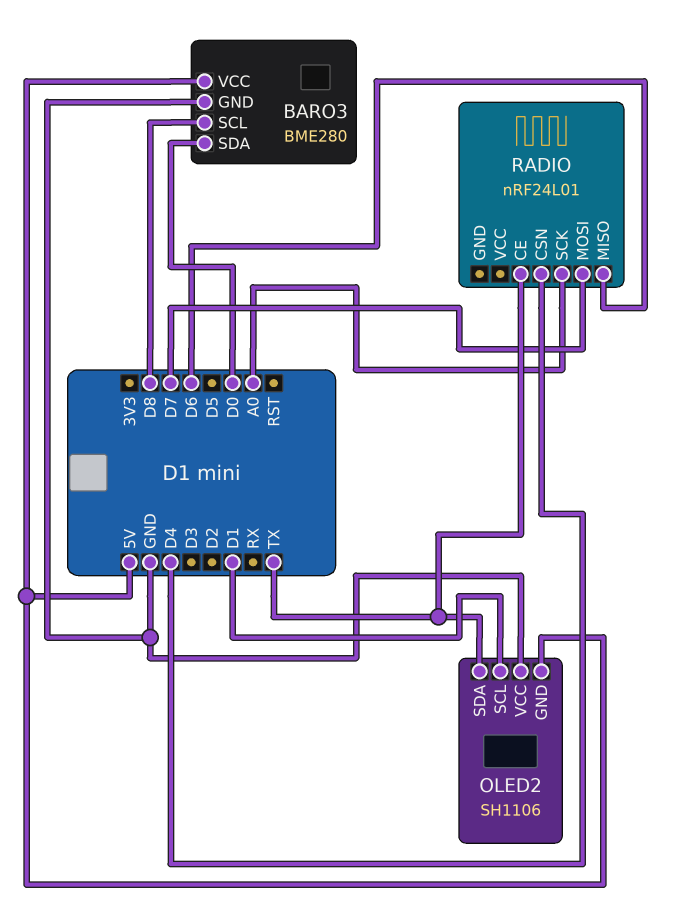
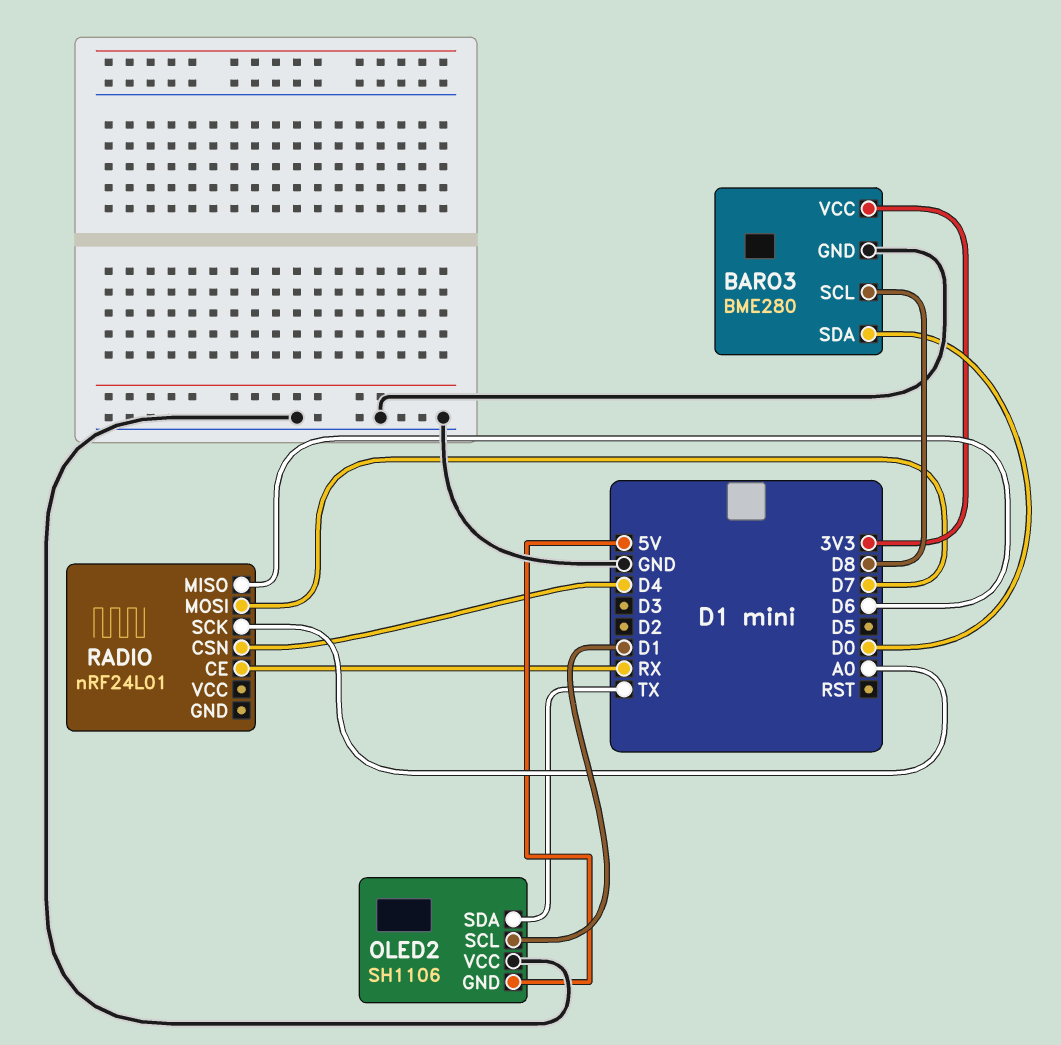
BARO3 pin VCC: 5V -> 3V3
RADIO pin CE: TX -> RX

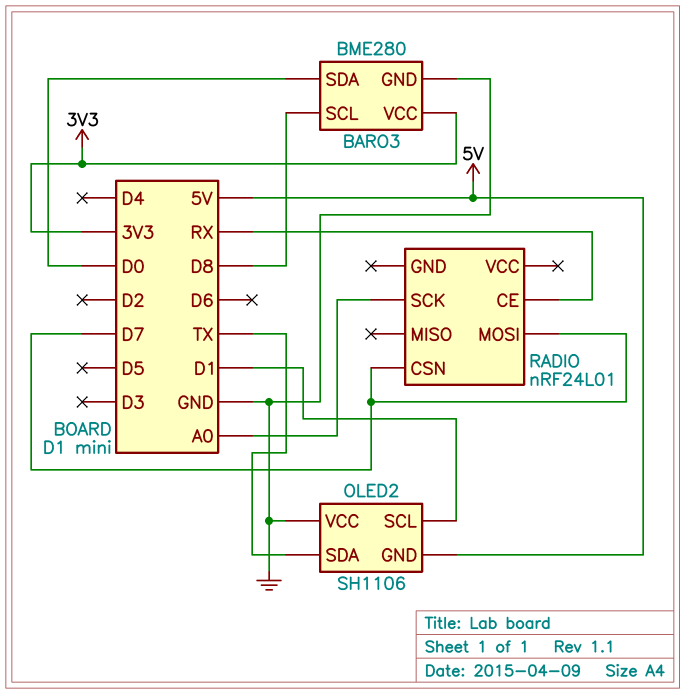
RADIO pin CSN: D4 -> D7
RADIO pin MISO: D6 -> none

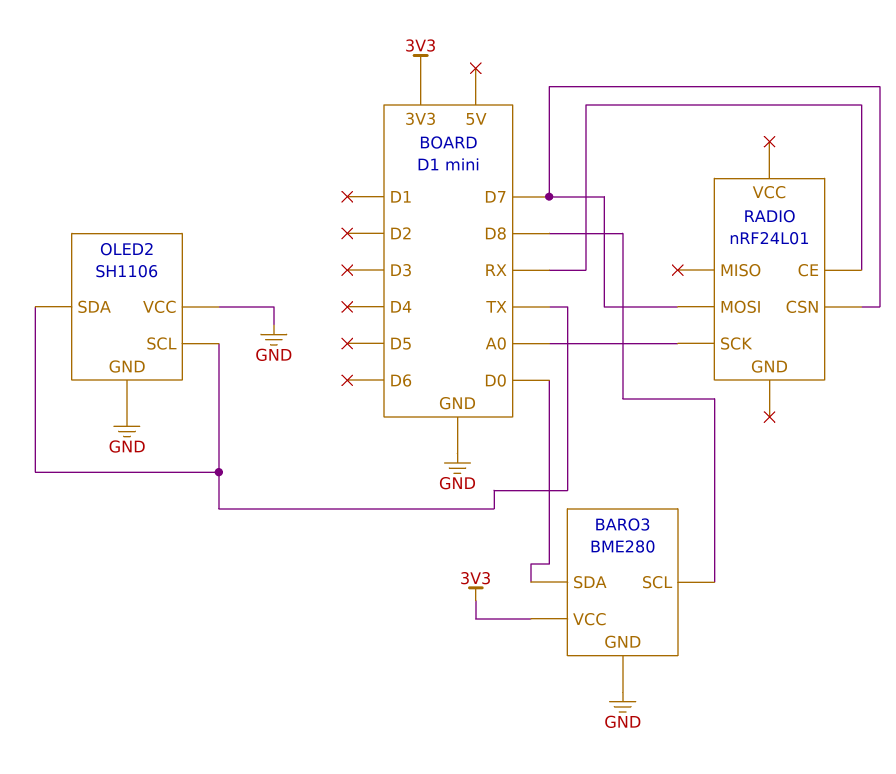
OLED2 pin GND: 5V -> GND
OLED2 pin SCL: D1 -> TX

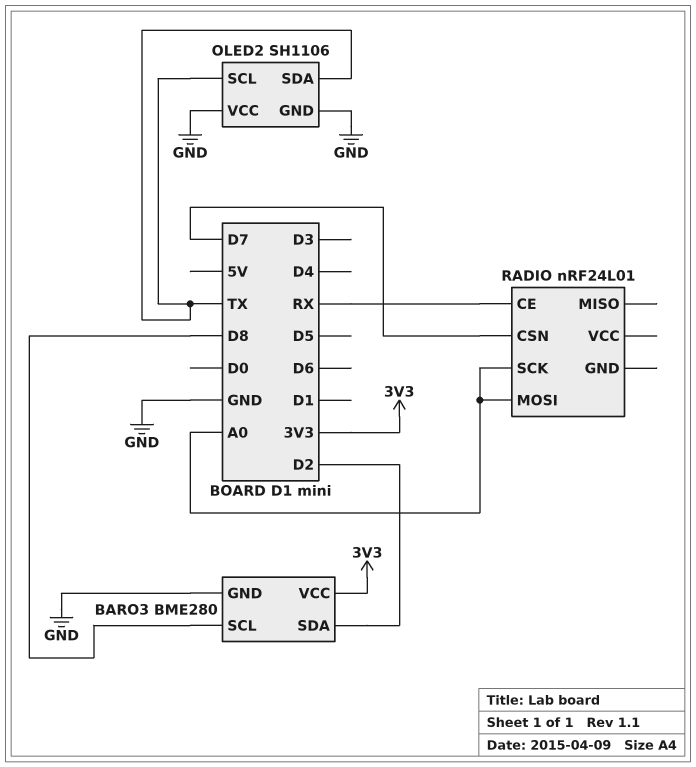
BARO3 pin SDA: D0 -> D2
RADIO pin MOSI: D7 -> A0

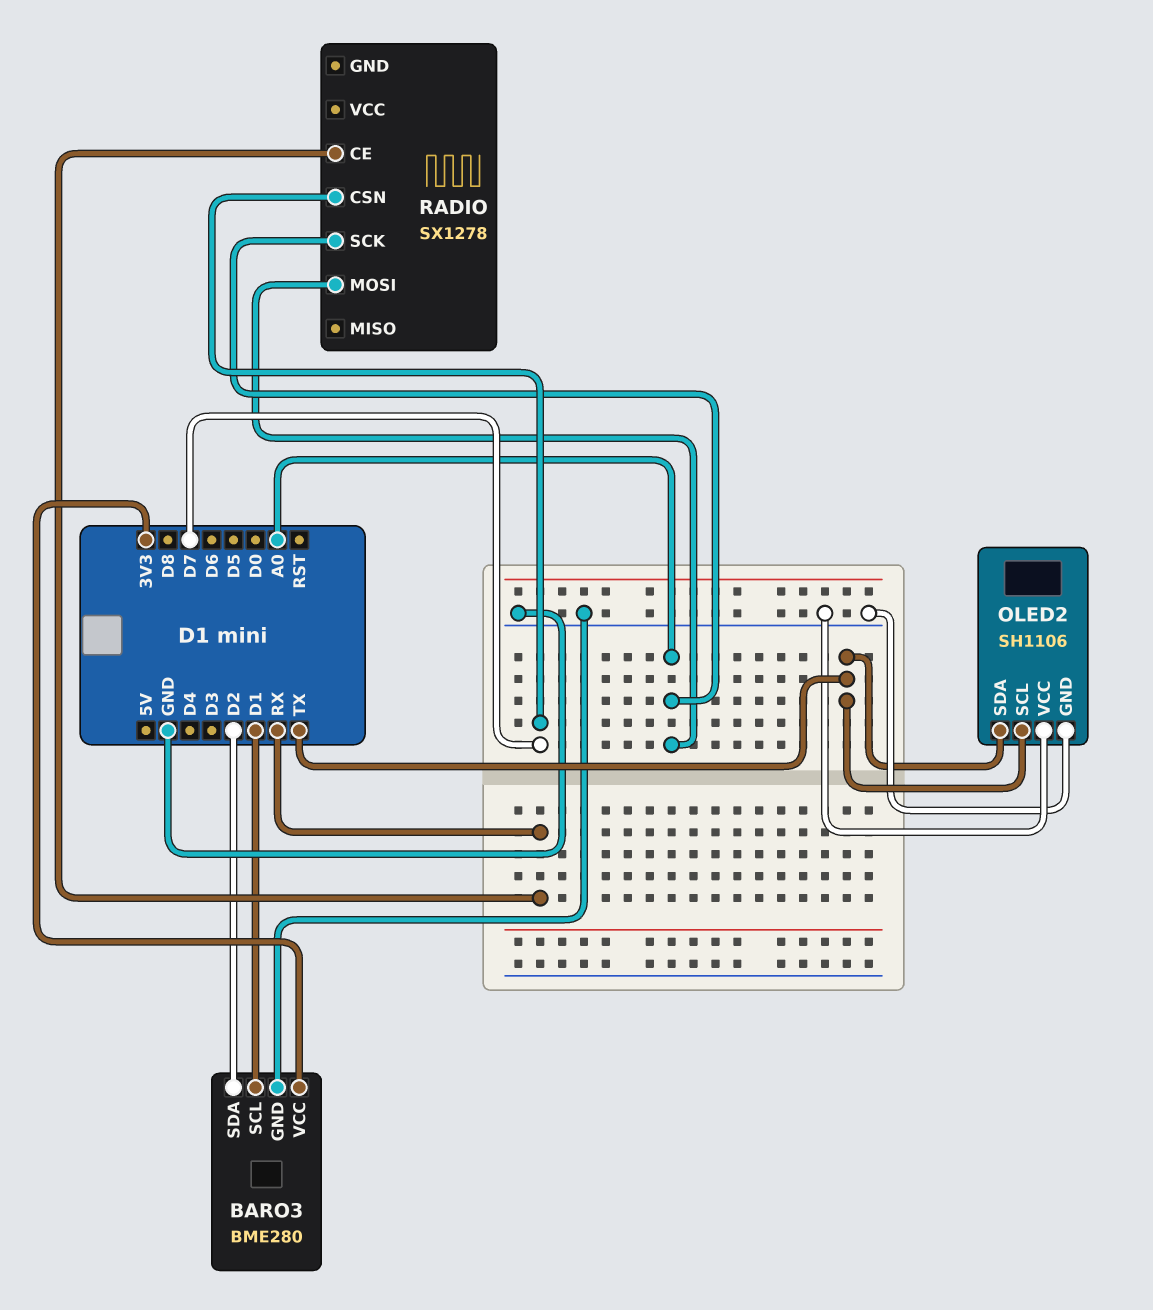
BARO3 pin SCL: D8 -> D1
RADIO: nRF24L01 -> SX1278

